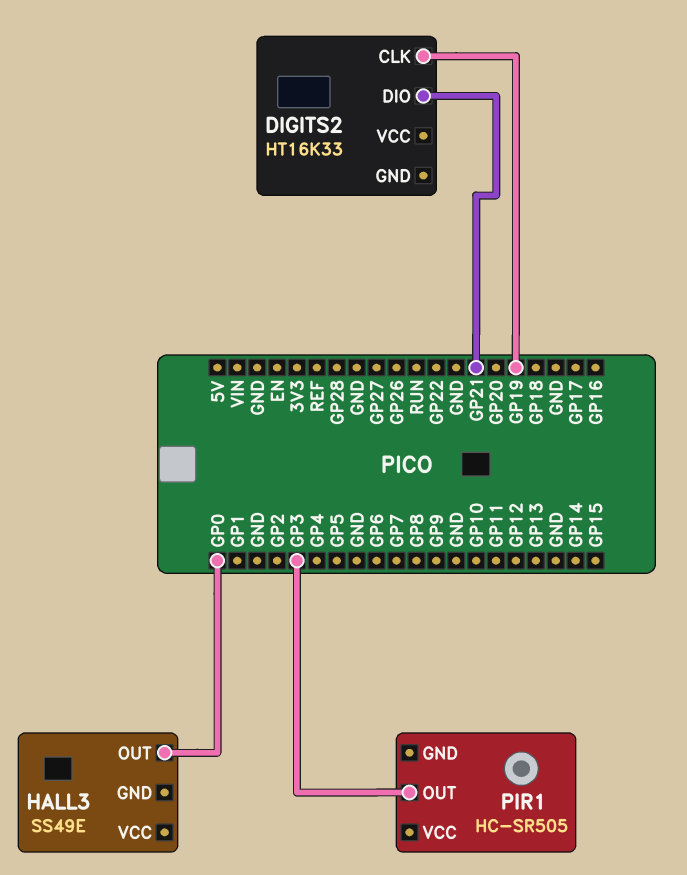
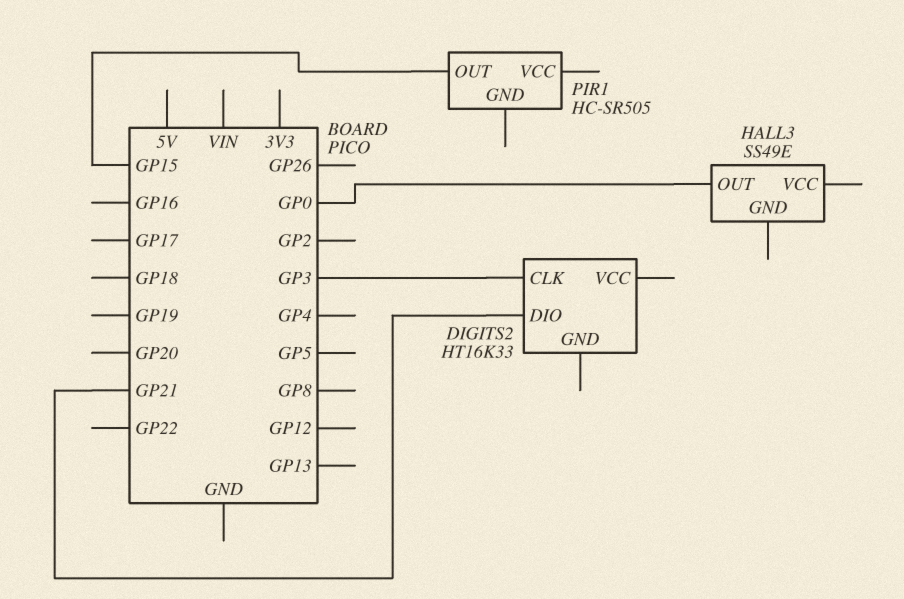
DIGITS2 pin CLK: GP19 -> GP3
PIR1 pin OUT: GP3 -> GP15

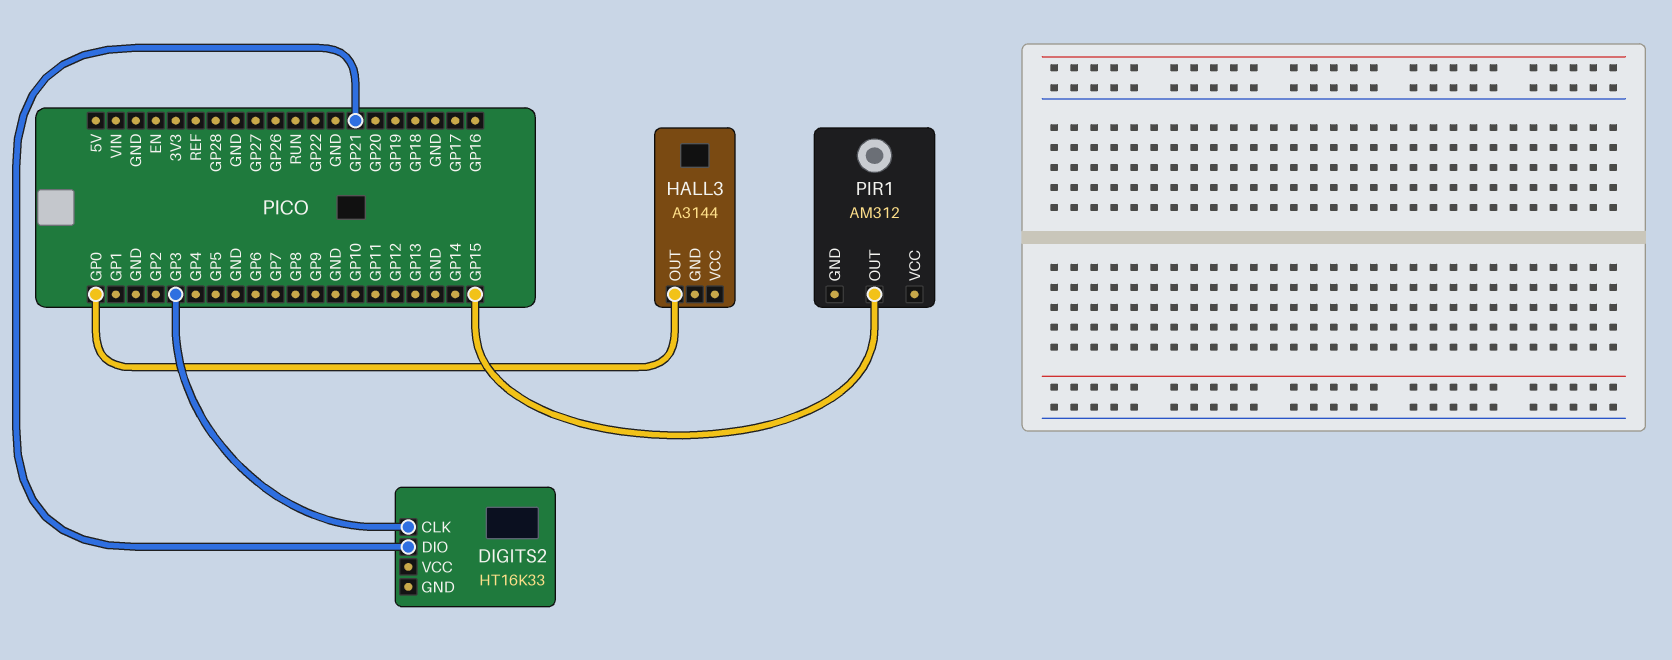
HALL3: SS49E -> A3144
PIR1: HC-SR505 -> AM312

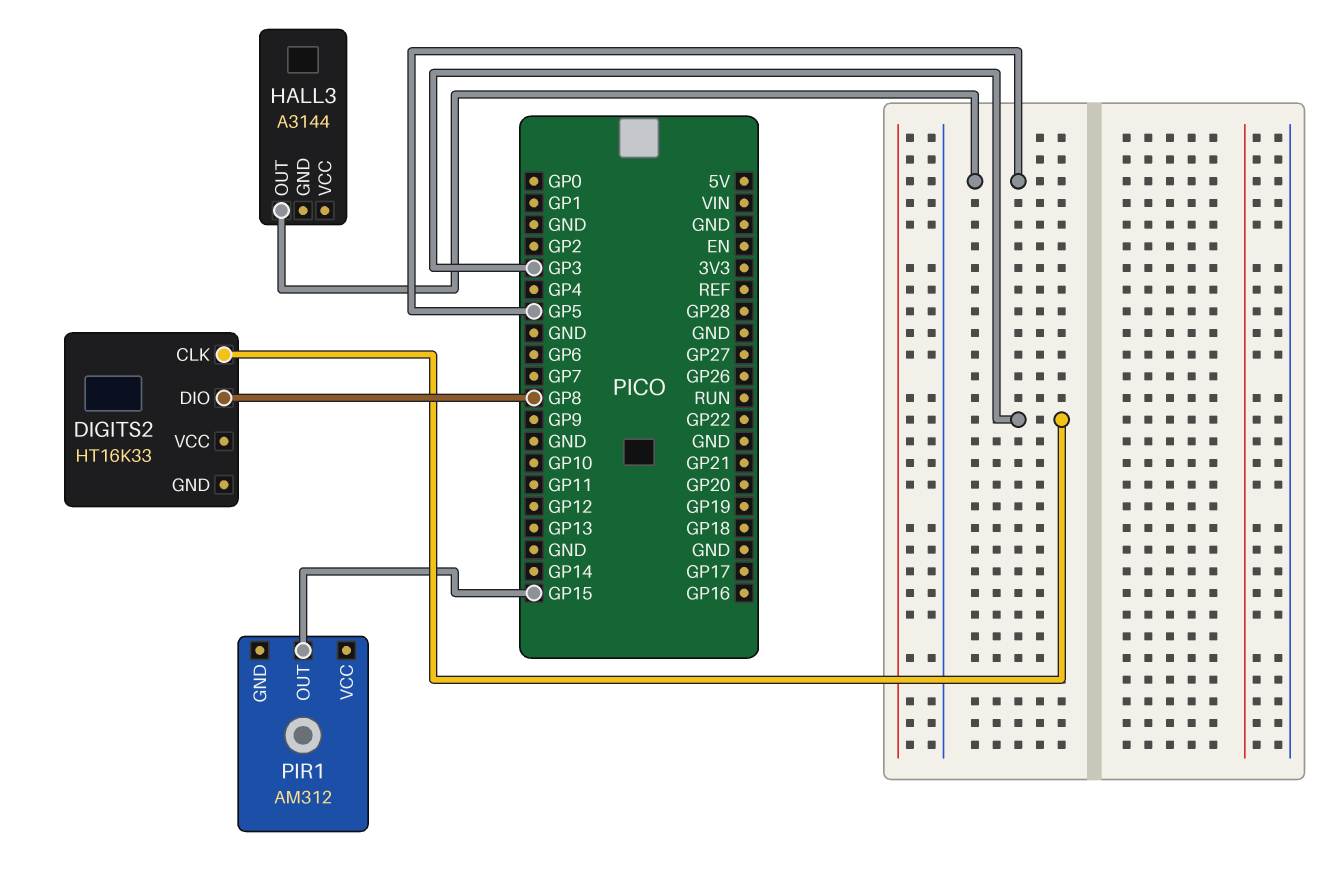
DIGITS2 pin DIO: GP21 -> GP8
HALL3 pin OUT: GP0 -> GP5

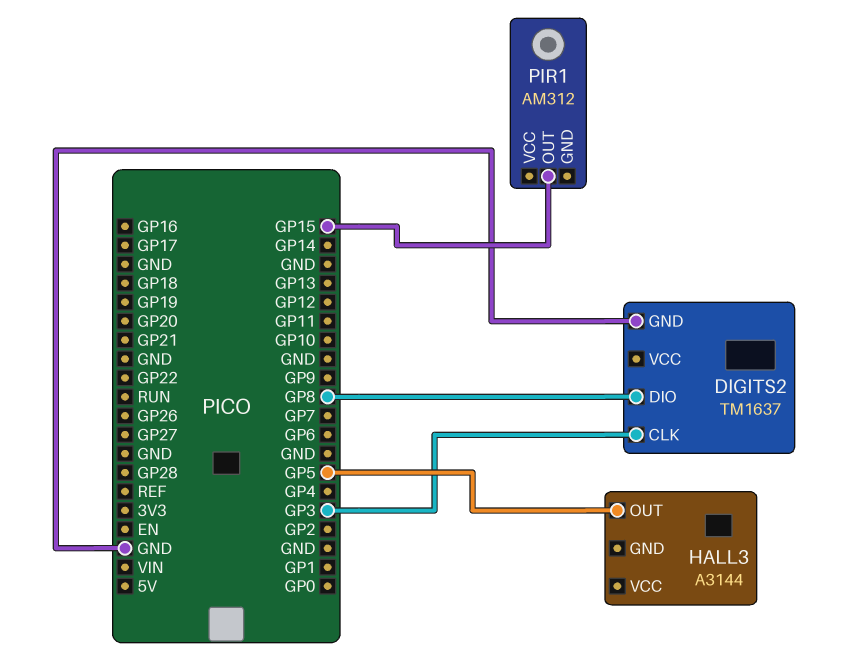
DIGITS2: HT16K33 -> TM1637
DIGITS2 pin GND: none -> GND

